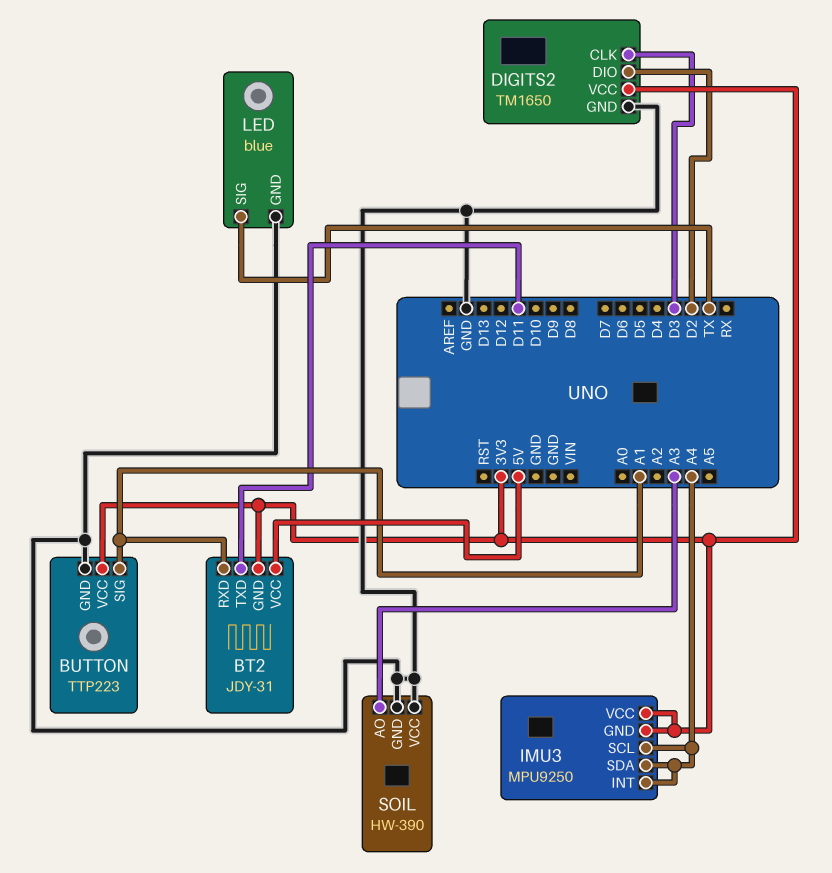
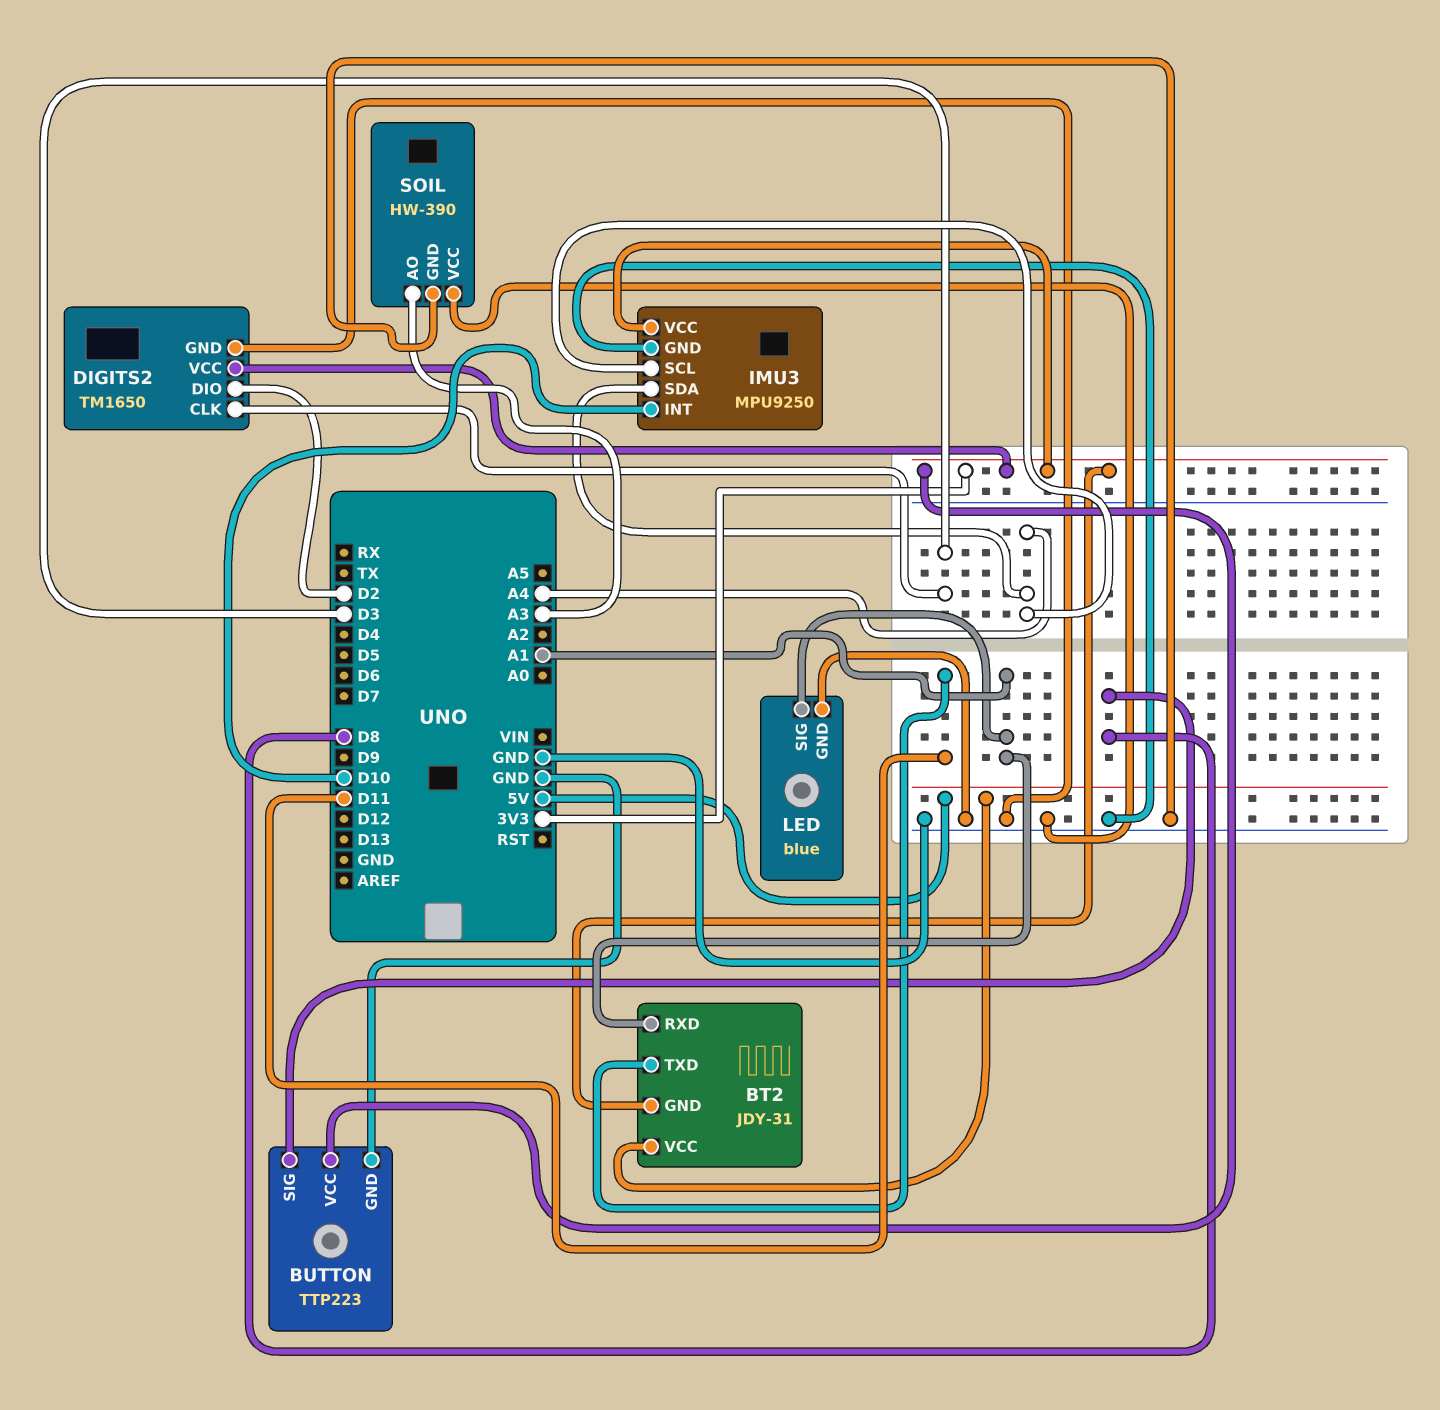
BUTTON pin SIG: A1 -> D8
IMU3 pin GND: 3V3 -> GND
IMU3 pin INT: A4 -> D10
LED pin SIG: TX -> A1

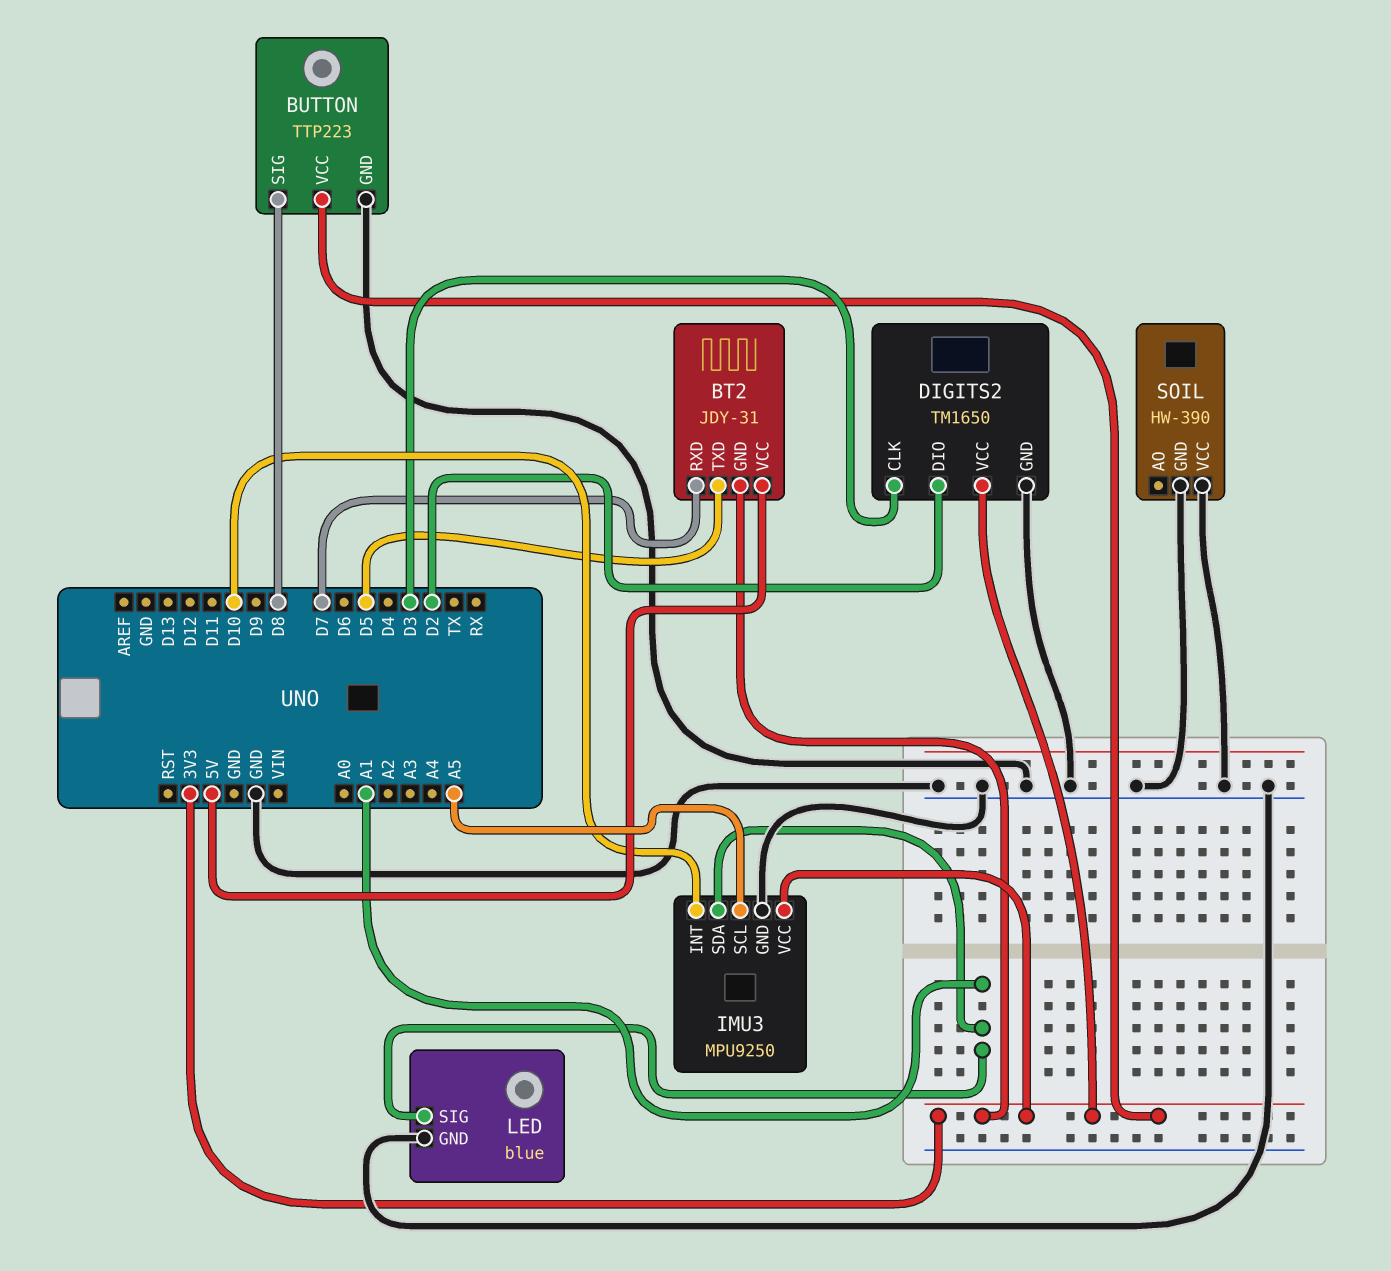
BT2 pin RXD: A1 -> D7
BT2 pin TXD: D11 -> D5
IMU3 pin SCL: A4 -> A5
IMU3 pin SDA: A4 -> A1
SOIL pin AO: A3 -> none

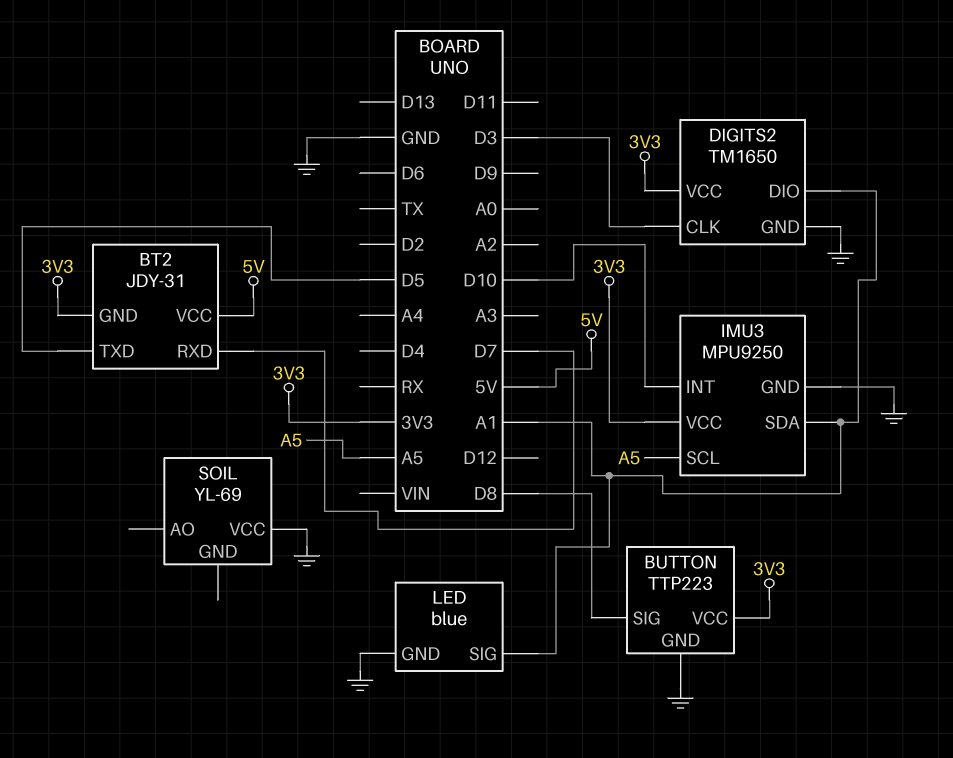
DIGITS2 pin DIO: D2 -> A1
SOIL: HW-390 -> YL-69
SOIL pin GND: GND -> none

